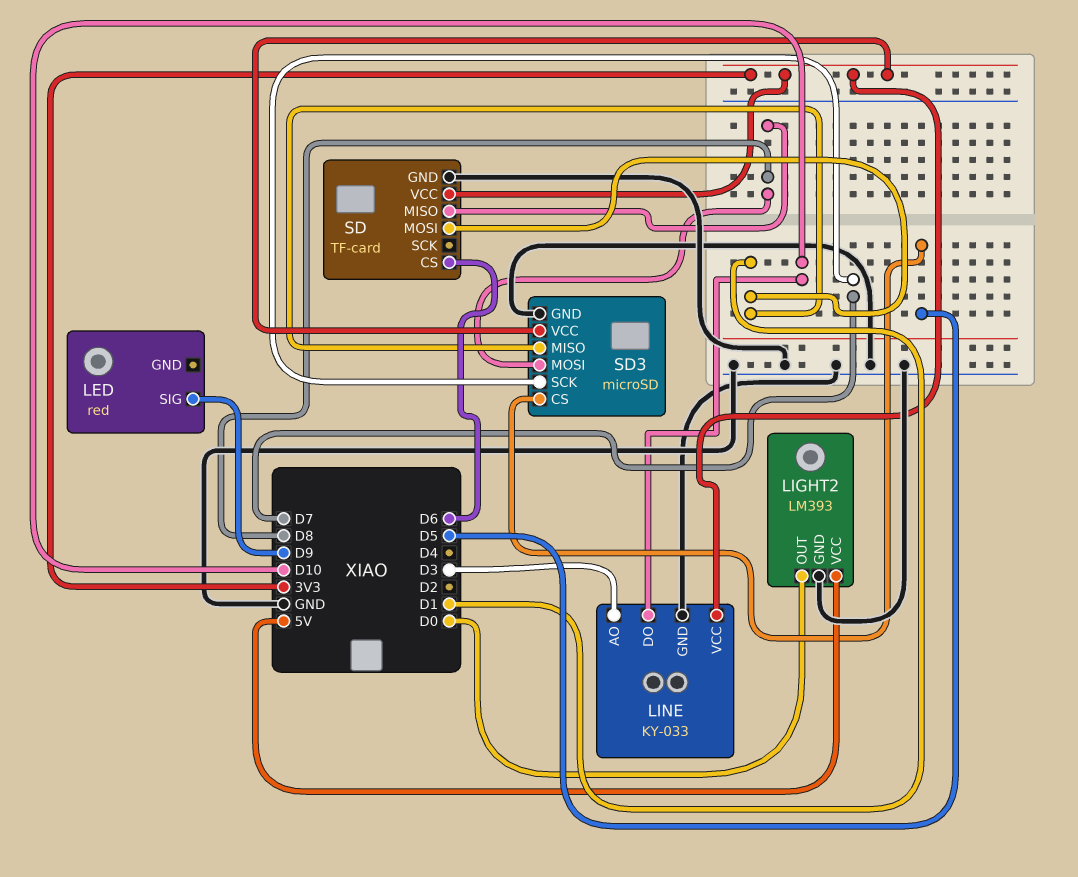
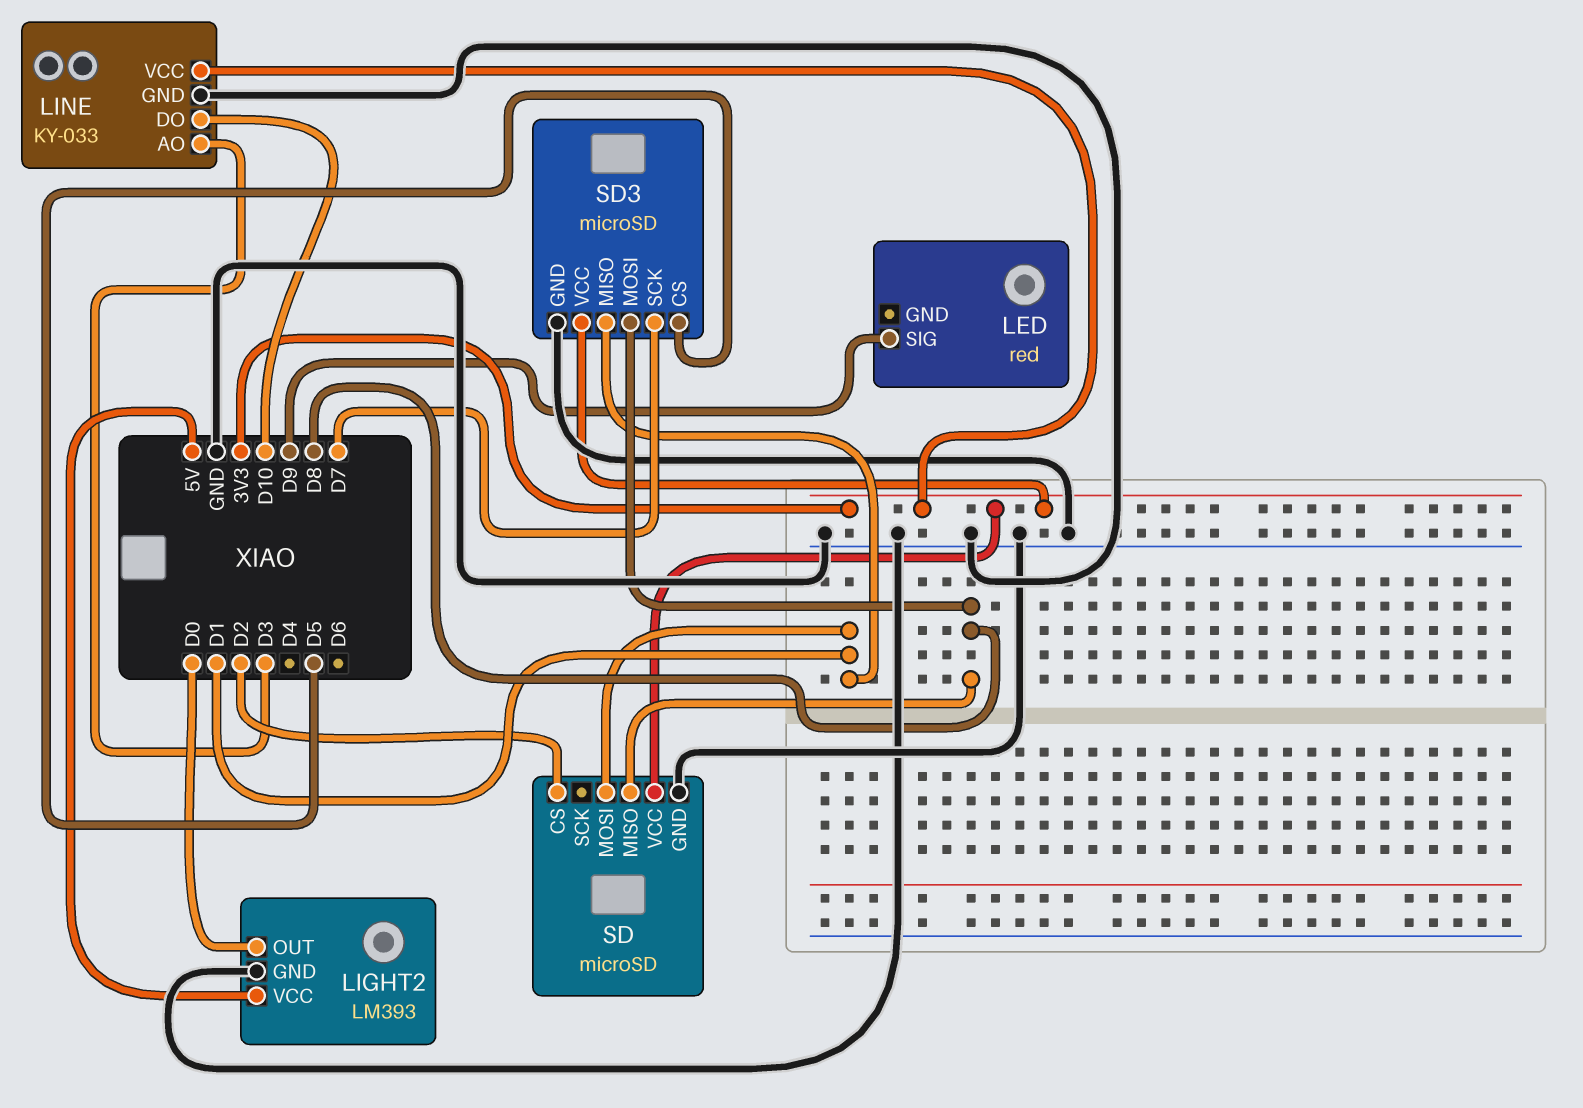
SD: TF-card -> microSD
SD pin CS: D6 -> D2

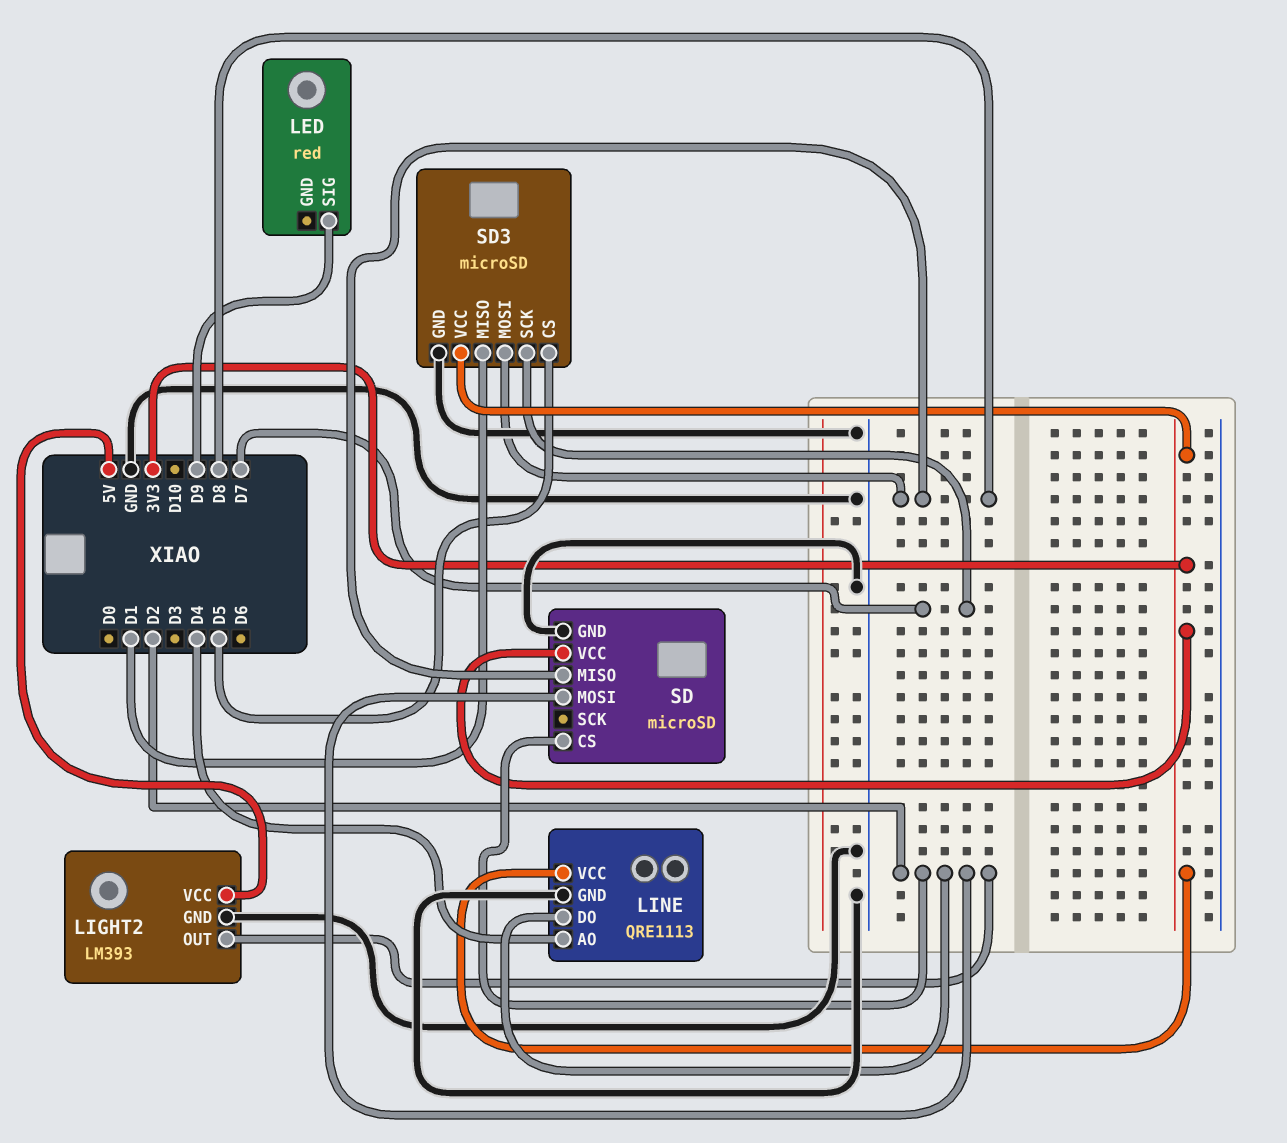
LIGHT2 pin OUT: D0 -> D2
LINE: KY-033 -> QRE1113
LINE pin AO: D3 -> D4
LINE pin DO: D10 -> D2
SD pin MOSI: D1 -> D2

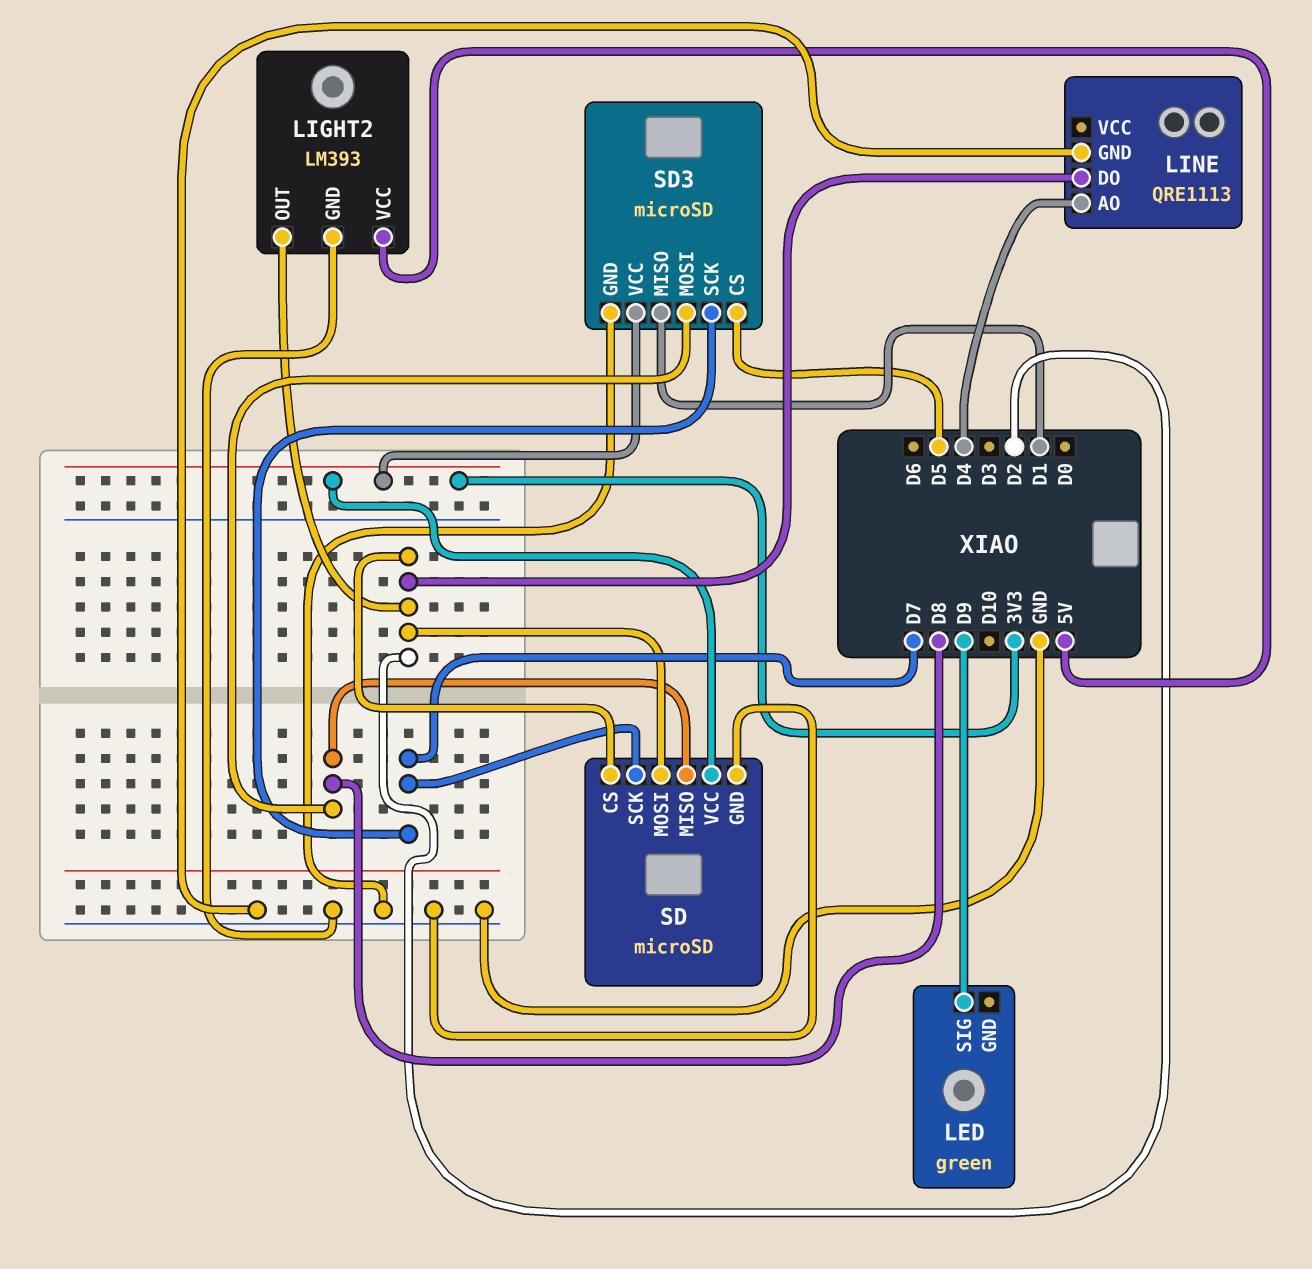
LED: red -> green
LINE pin VCC: 3V3 -> none
SD pin SCK: none -> D7

